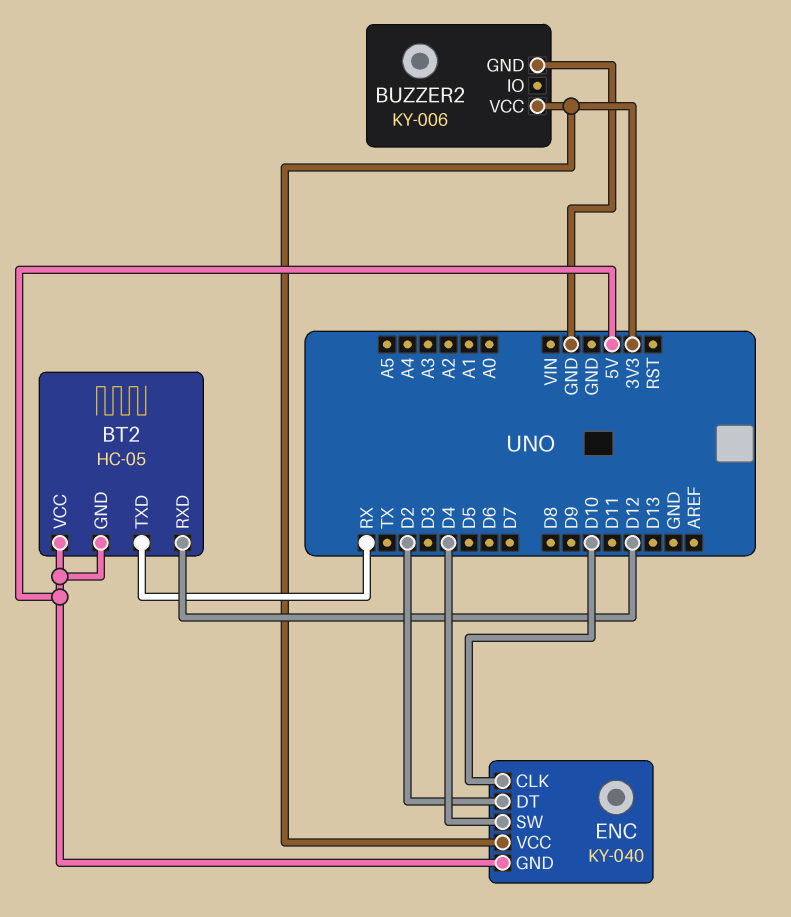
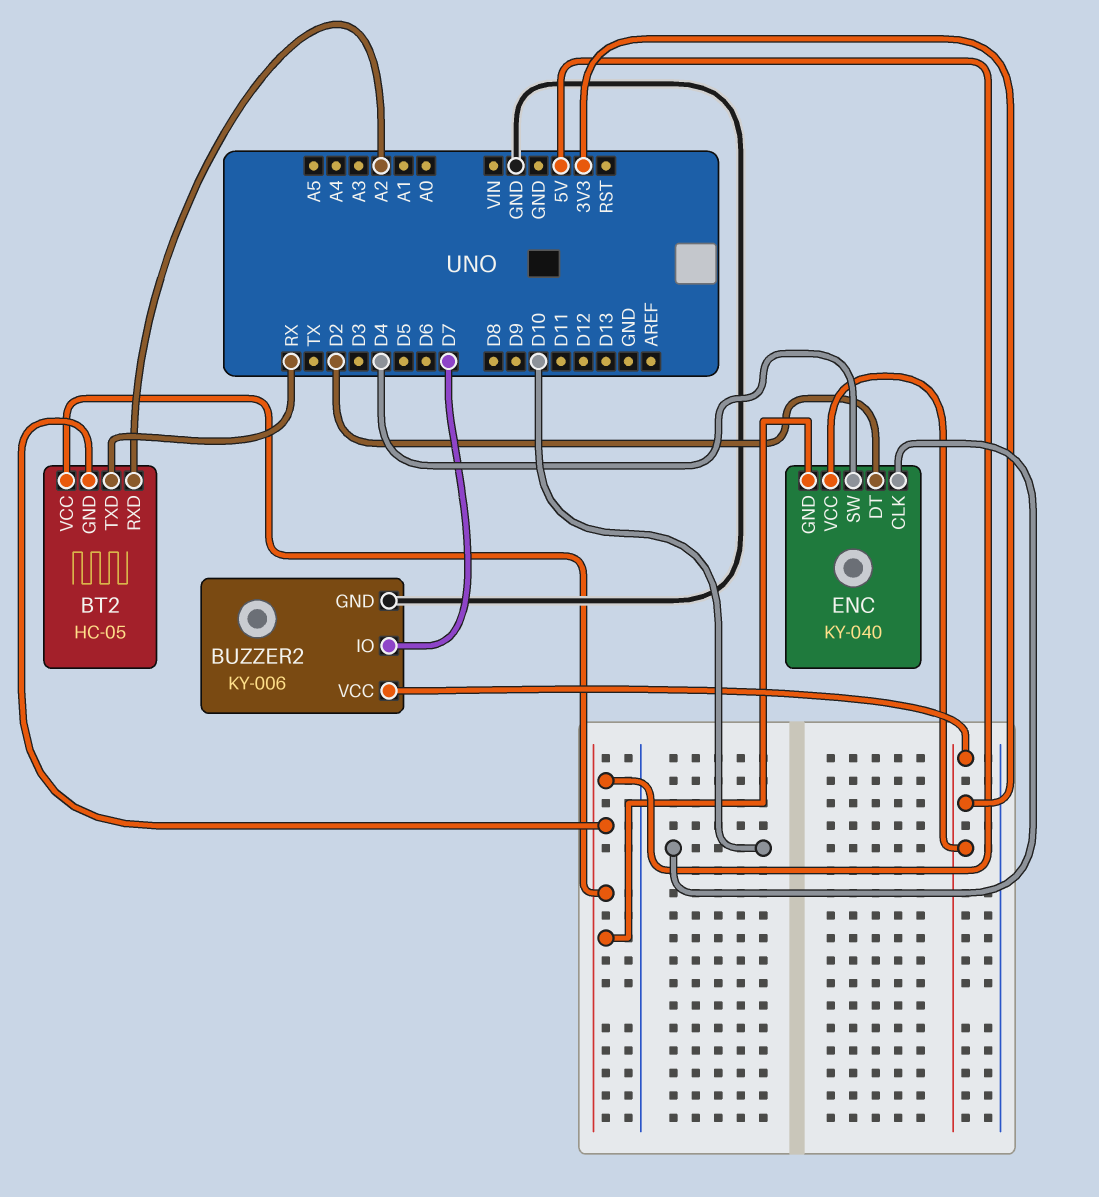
BT2 pin RXD: D12 -> A2
BUZZER2 pin IO: none -> D7

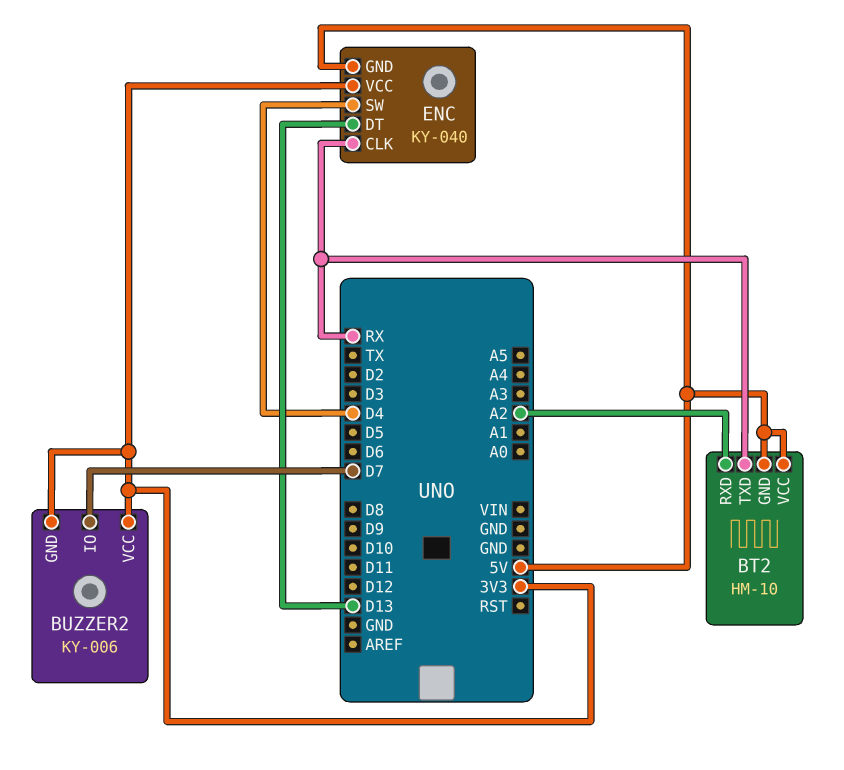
BT2: HC-05 -> HM-10
BUZZER2 pin GND: GND -> 3V3
ENC pin CLK: D10 -> RX
ENC pin DT: D2 -> D13

